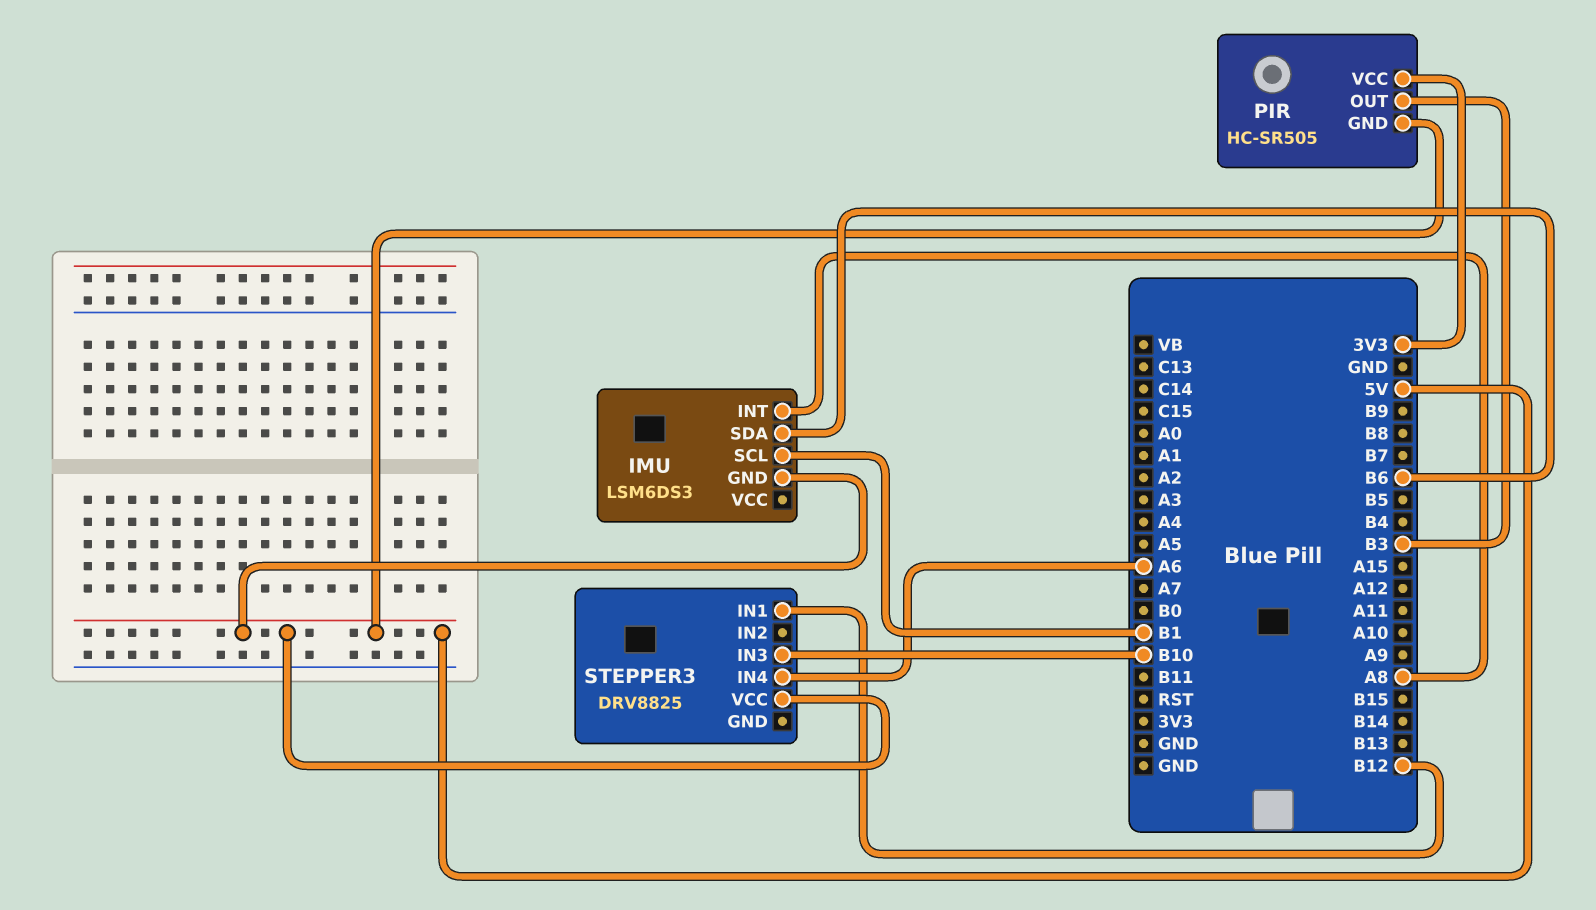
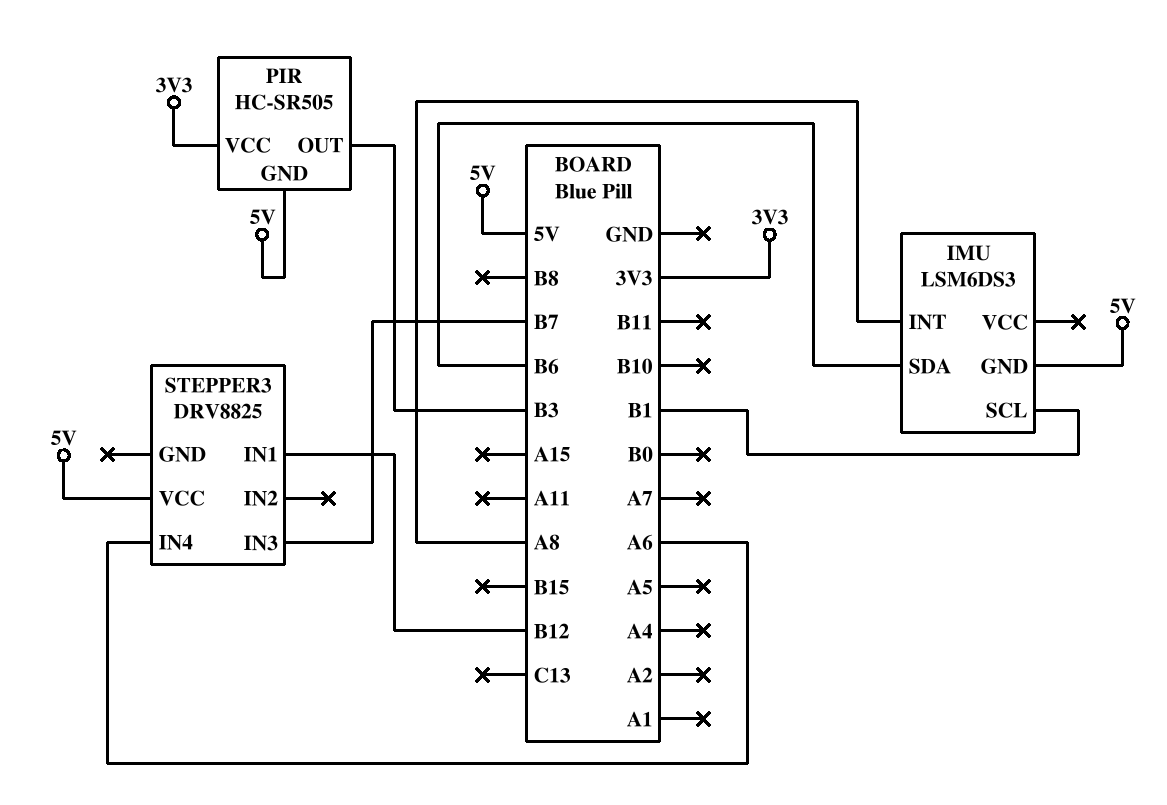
STEPPER3 pin IN3: B10 -> B7

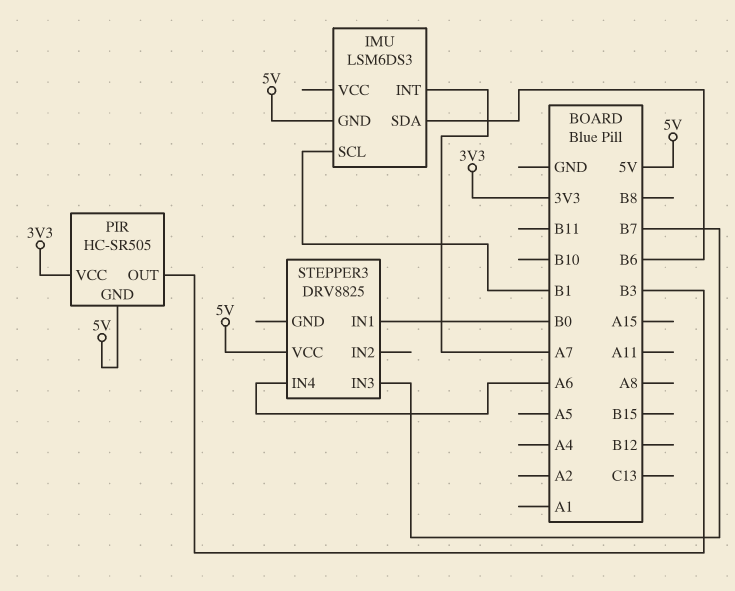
IMU pin INT: A8 -> A7
STEPPER3 pin IN1: B12 -> B0

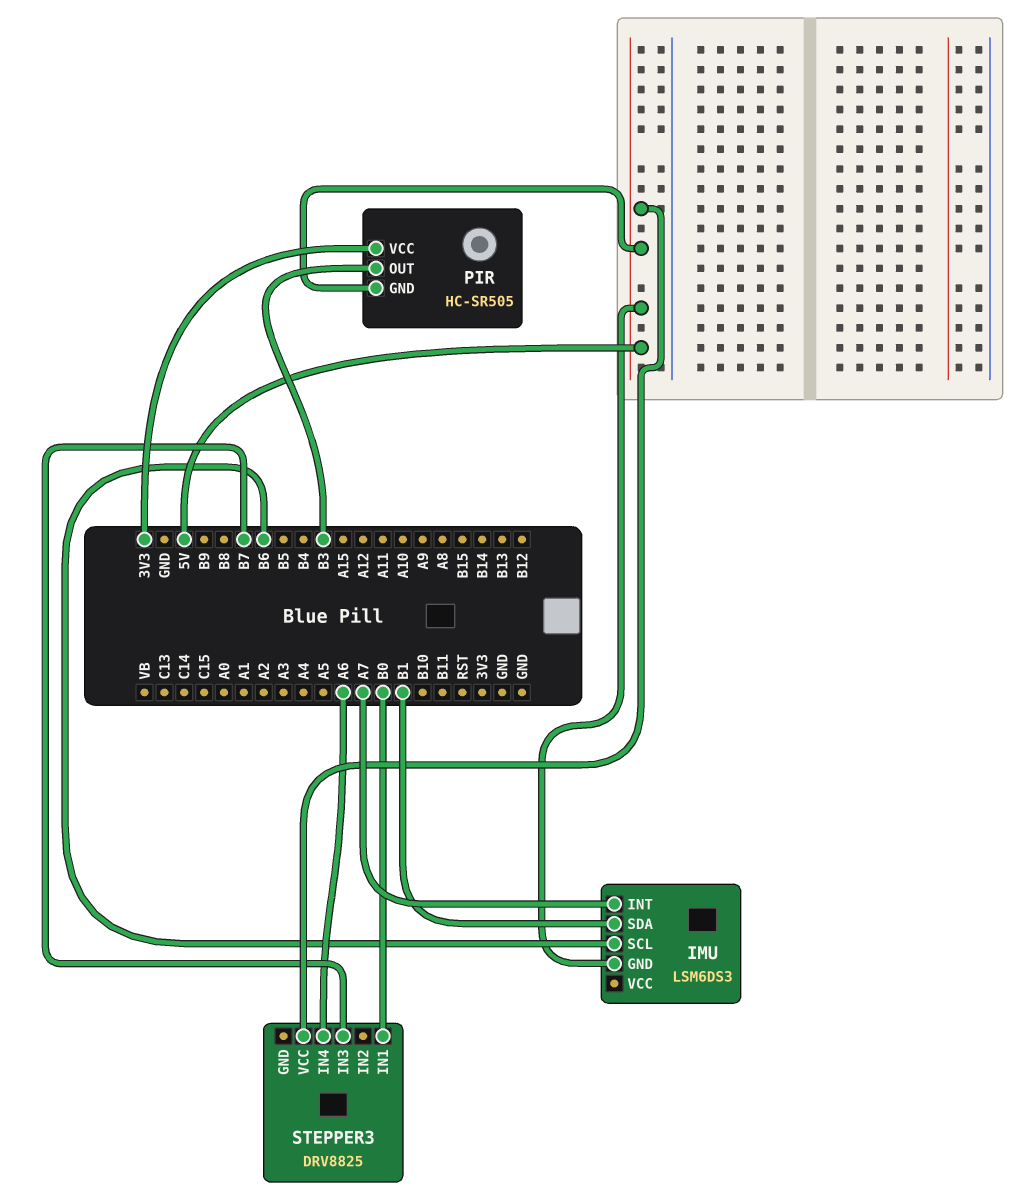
IMU pin SCL: B1 -> B6
IMU pin SDA: B6 -> B1

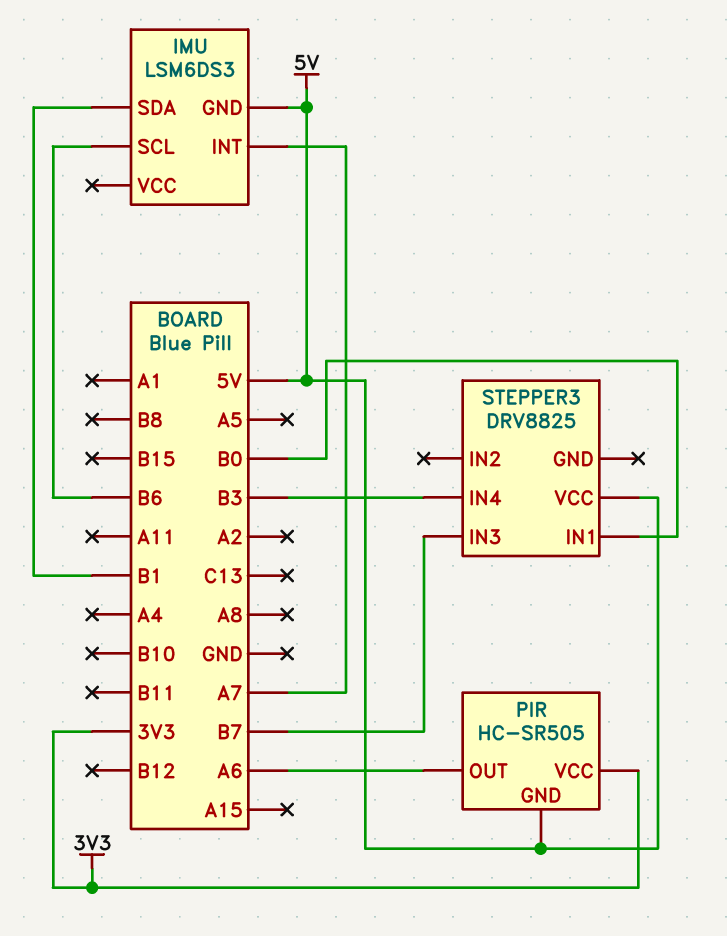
PIR pin OUT: B3 -> A6
STEPPER3 pin IN4: A6 -> B3

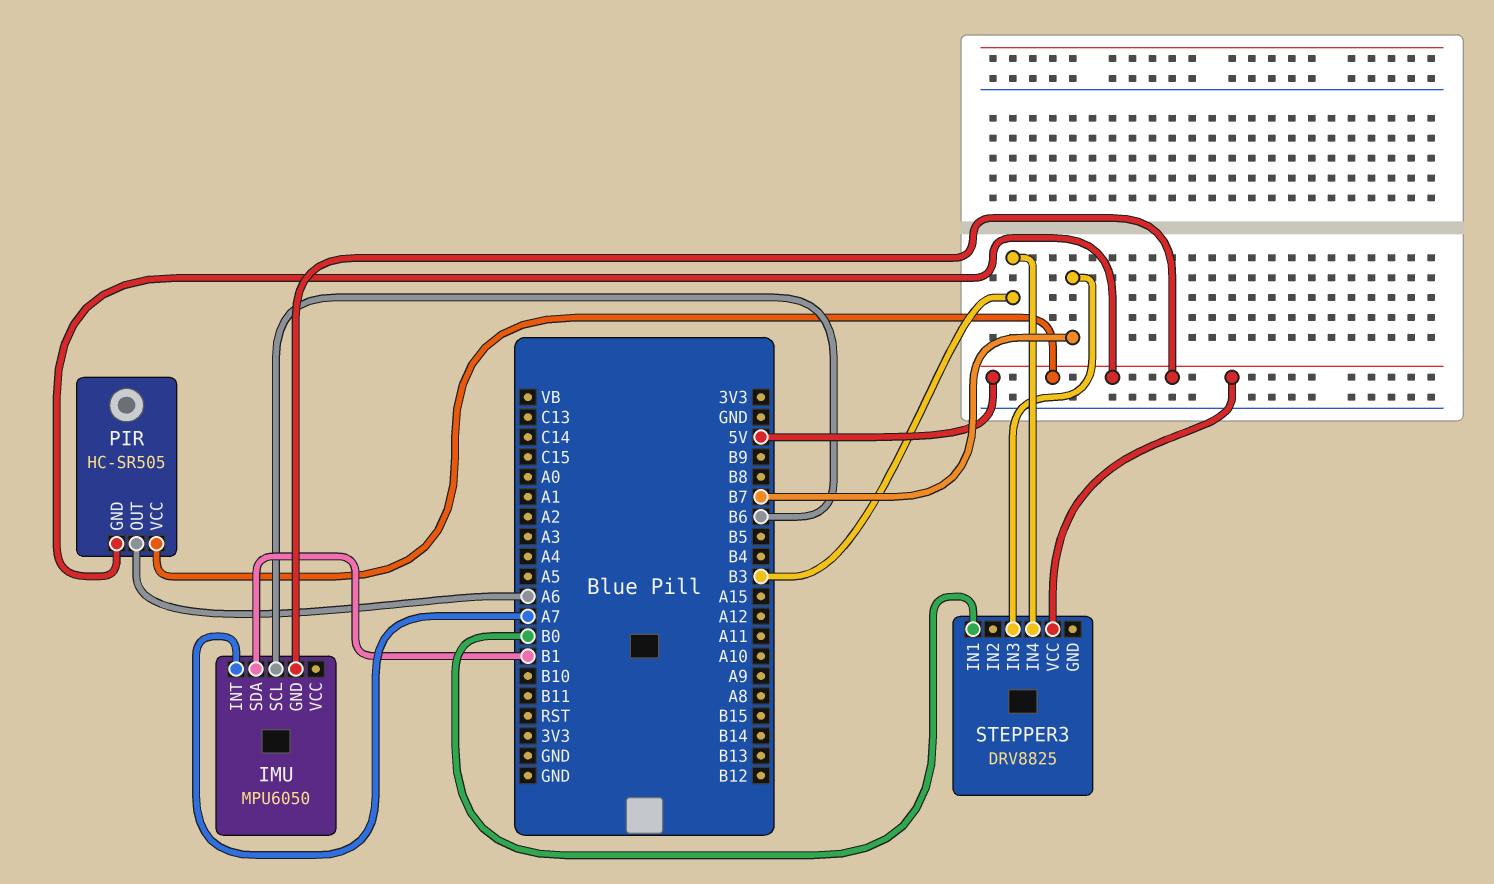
IMU: LSM6DS3 -> MPU6050
PIR pin VCC: 3V3 -> 5V

